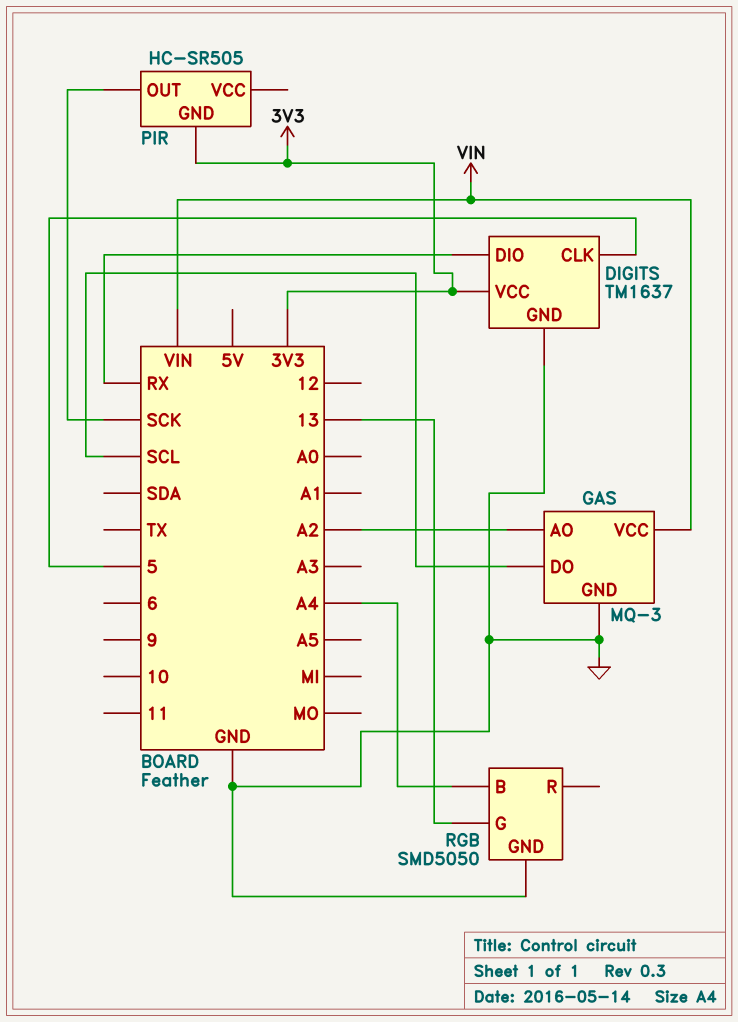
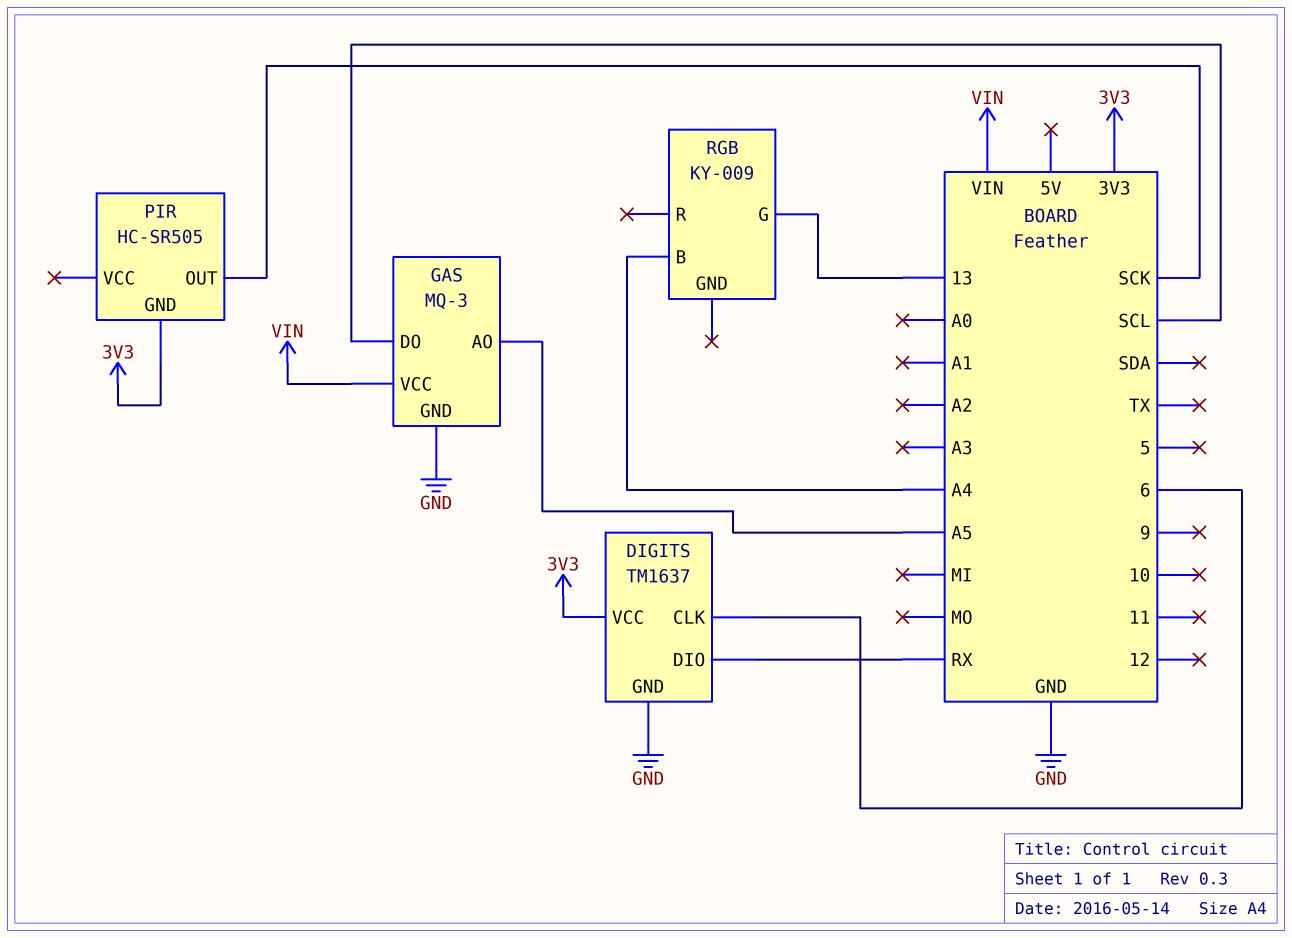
DIGITS pin CLK: 5 -> 6
GAS pin AO: A2 -> A5
RGB: SMD5050 -> KY-009
RGB pin GND: GND -> none

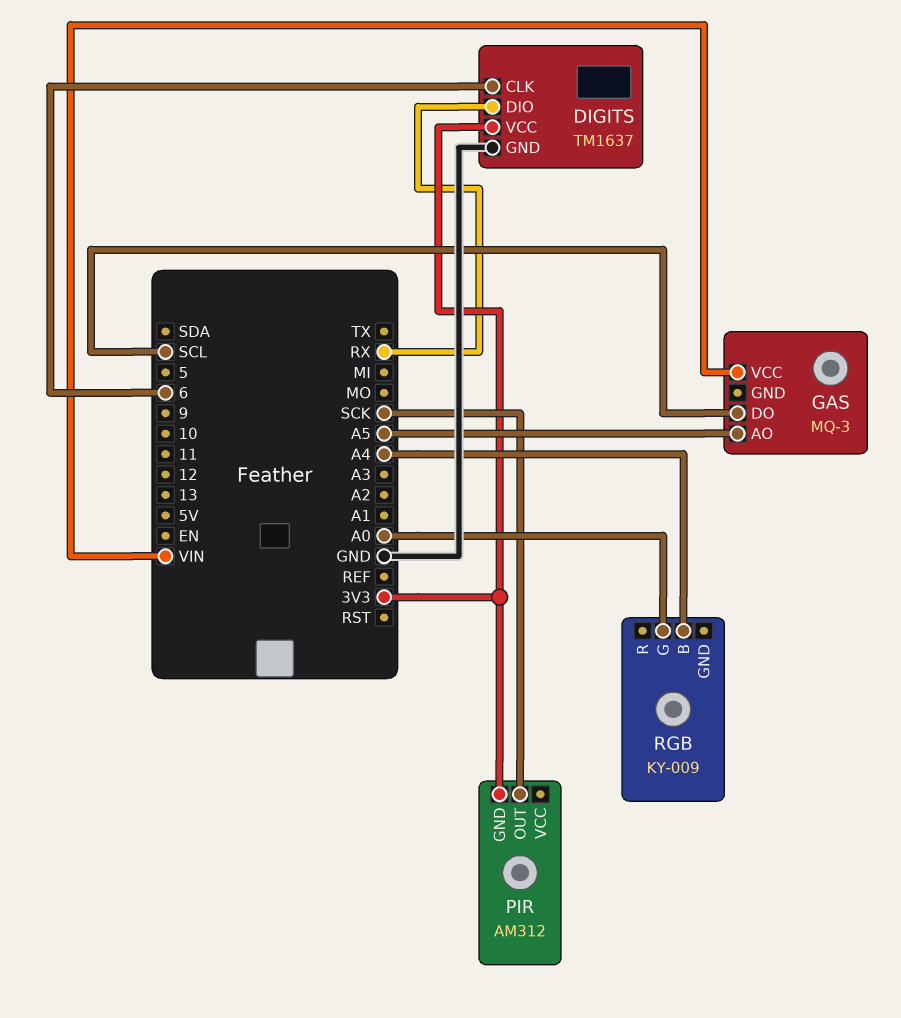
GAS pin GND: GND -> none
PIR: HC-SR505 -> AM312
RGB pin G: 13 -> A0

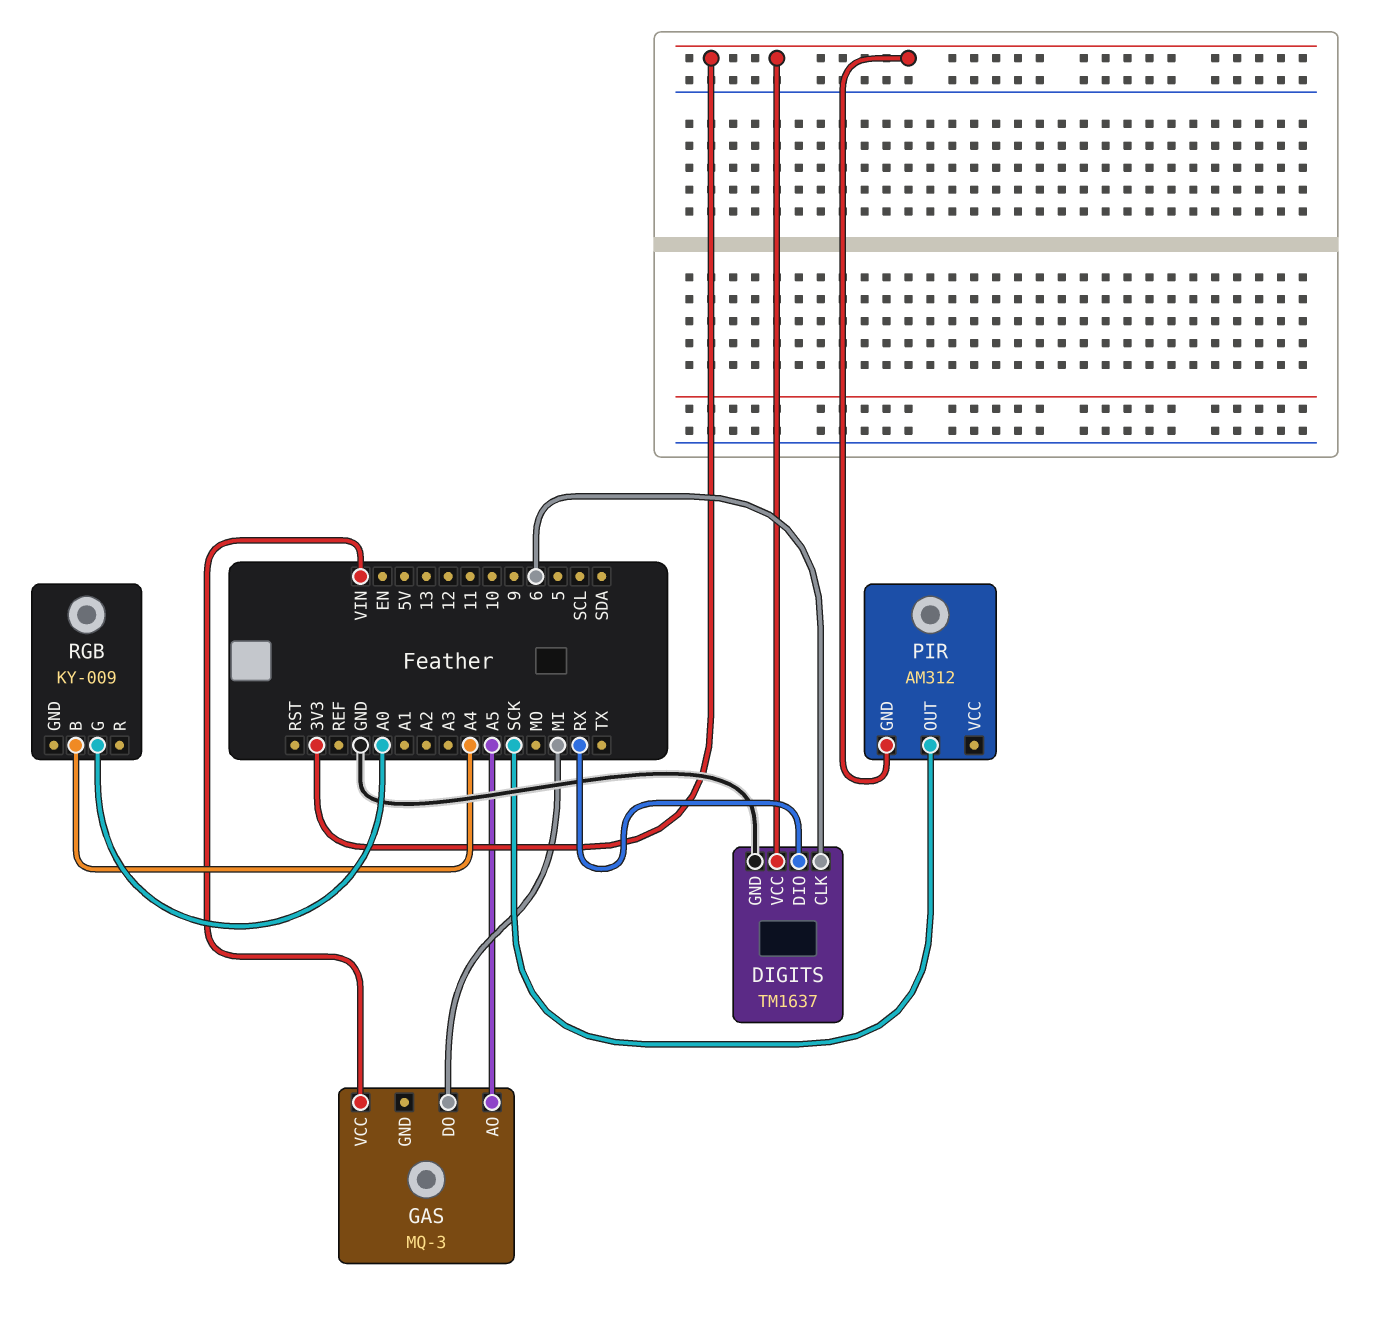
GAS pin DO: SCL -> MI

